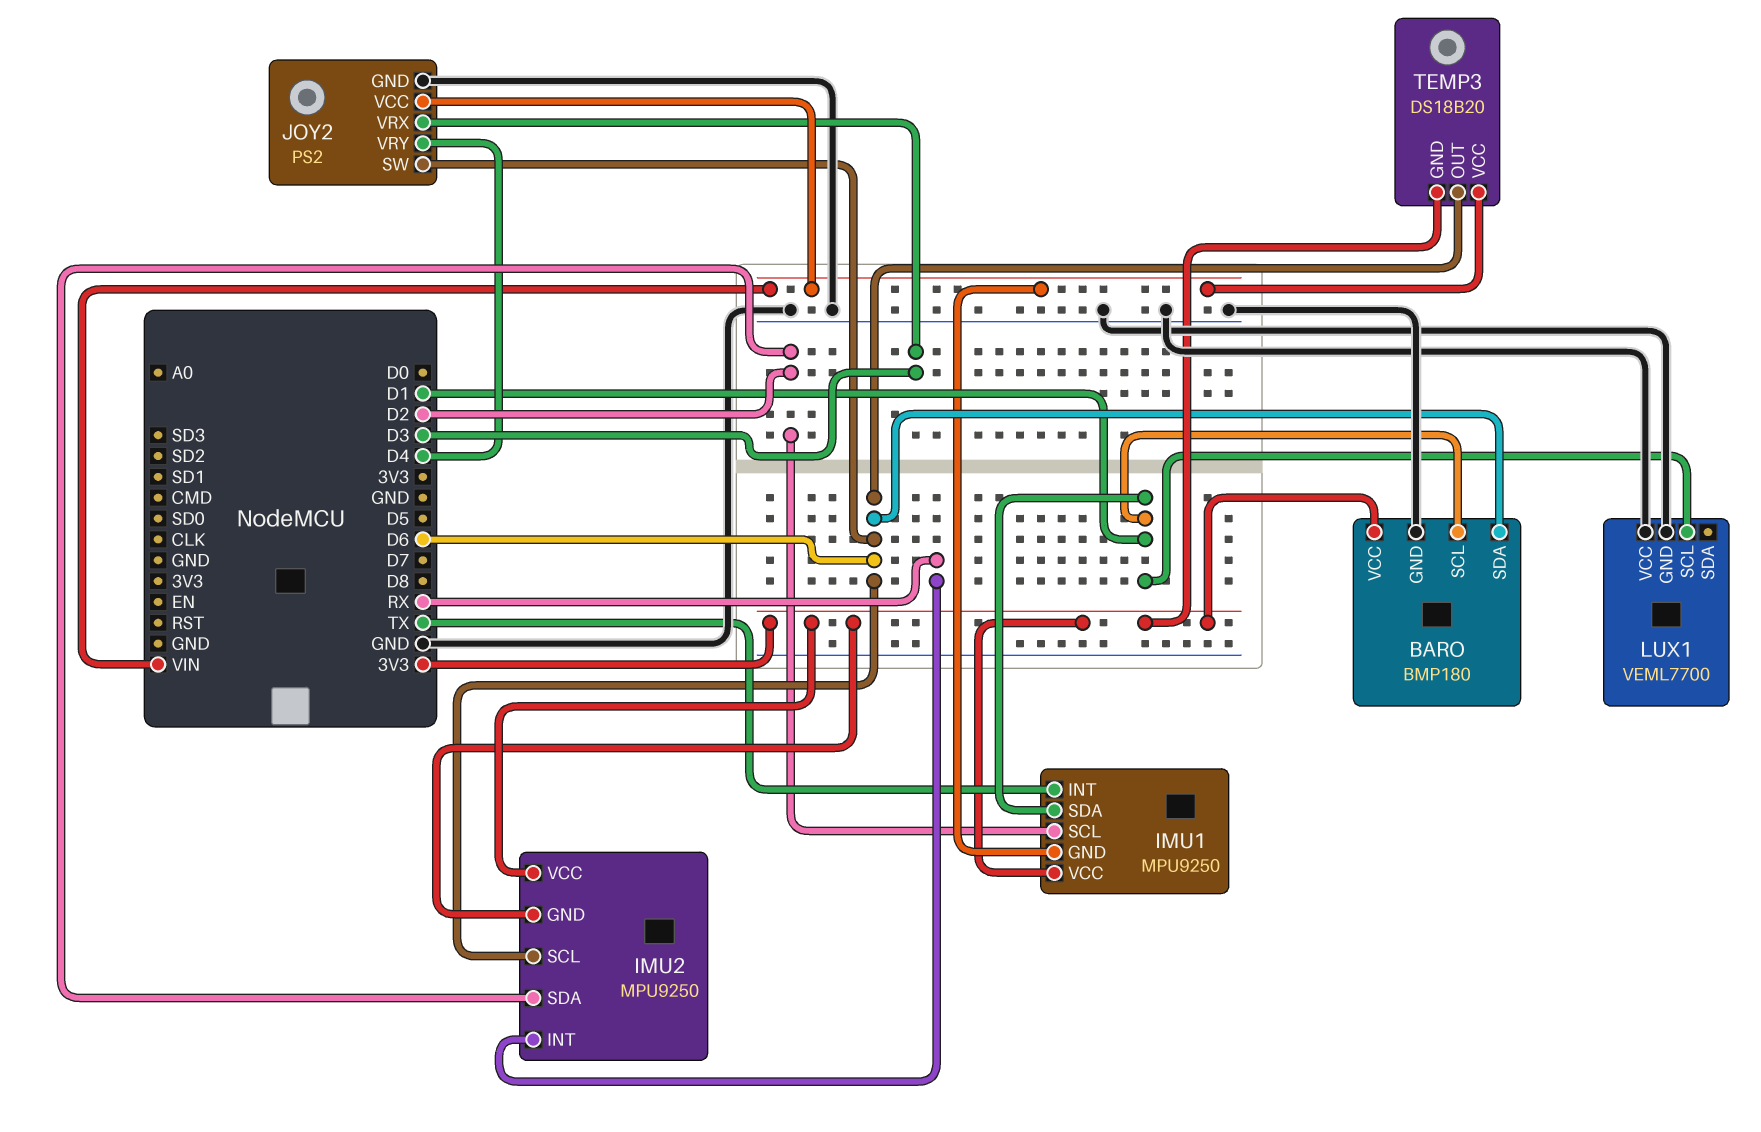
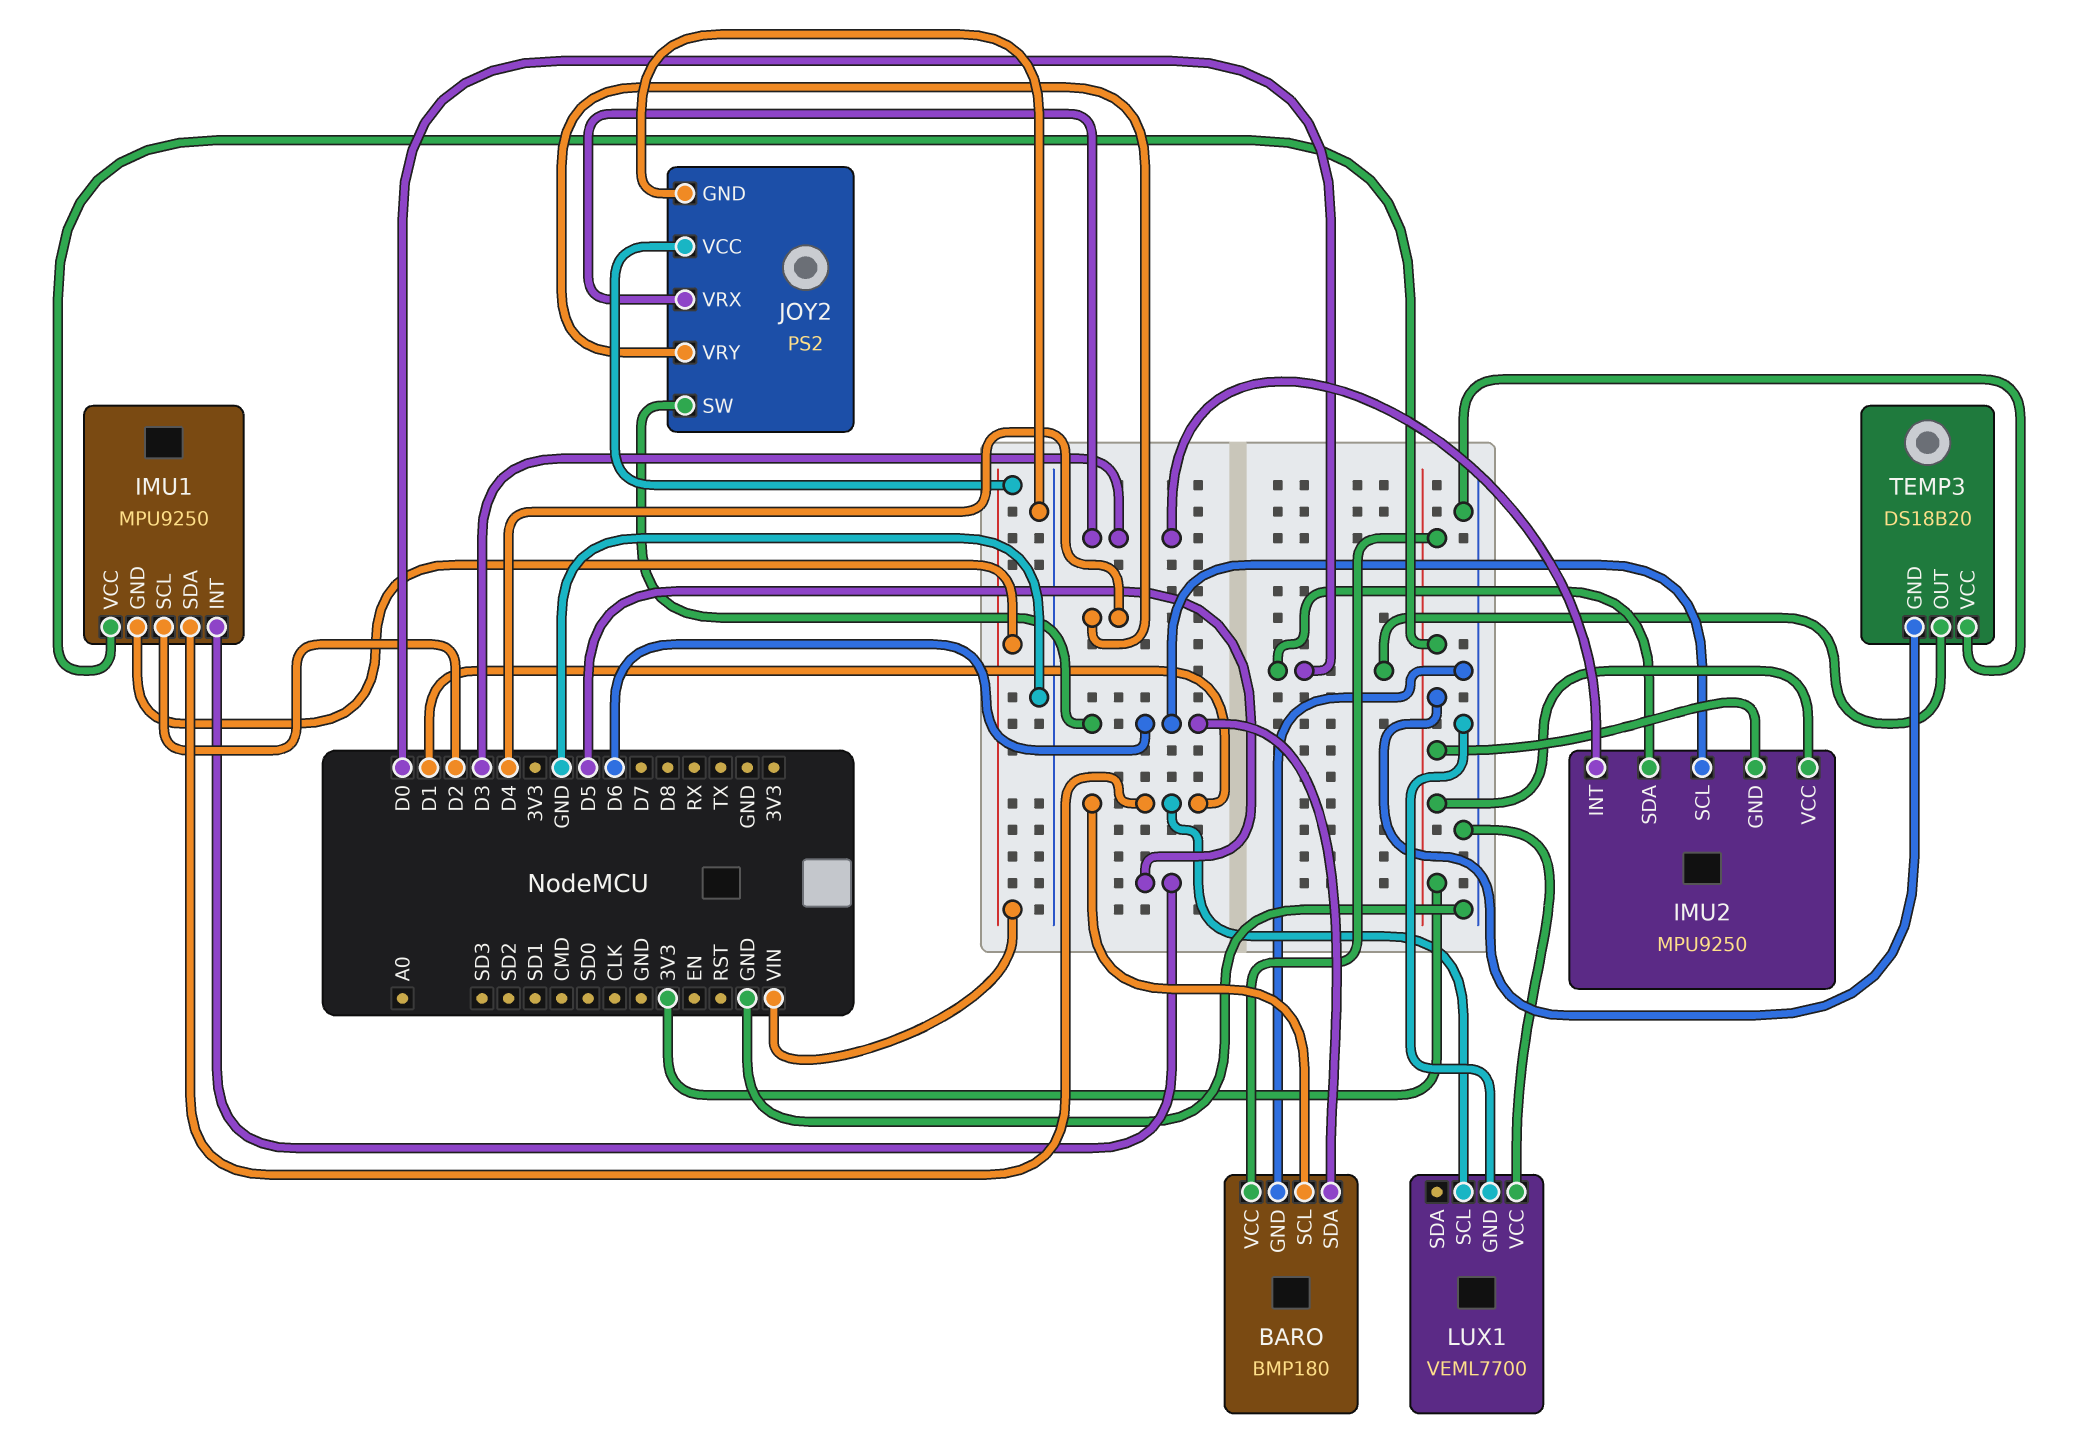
IMU1 pin INT: TX -> D5
IMU2 pin INT: RX -> D3
IMU2 pin SDA: D2 -> D0
TEMP3 pin OUT: D6 -> D0
TEMP3 pin VCC: VIN -> GND

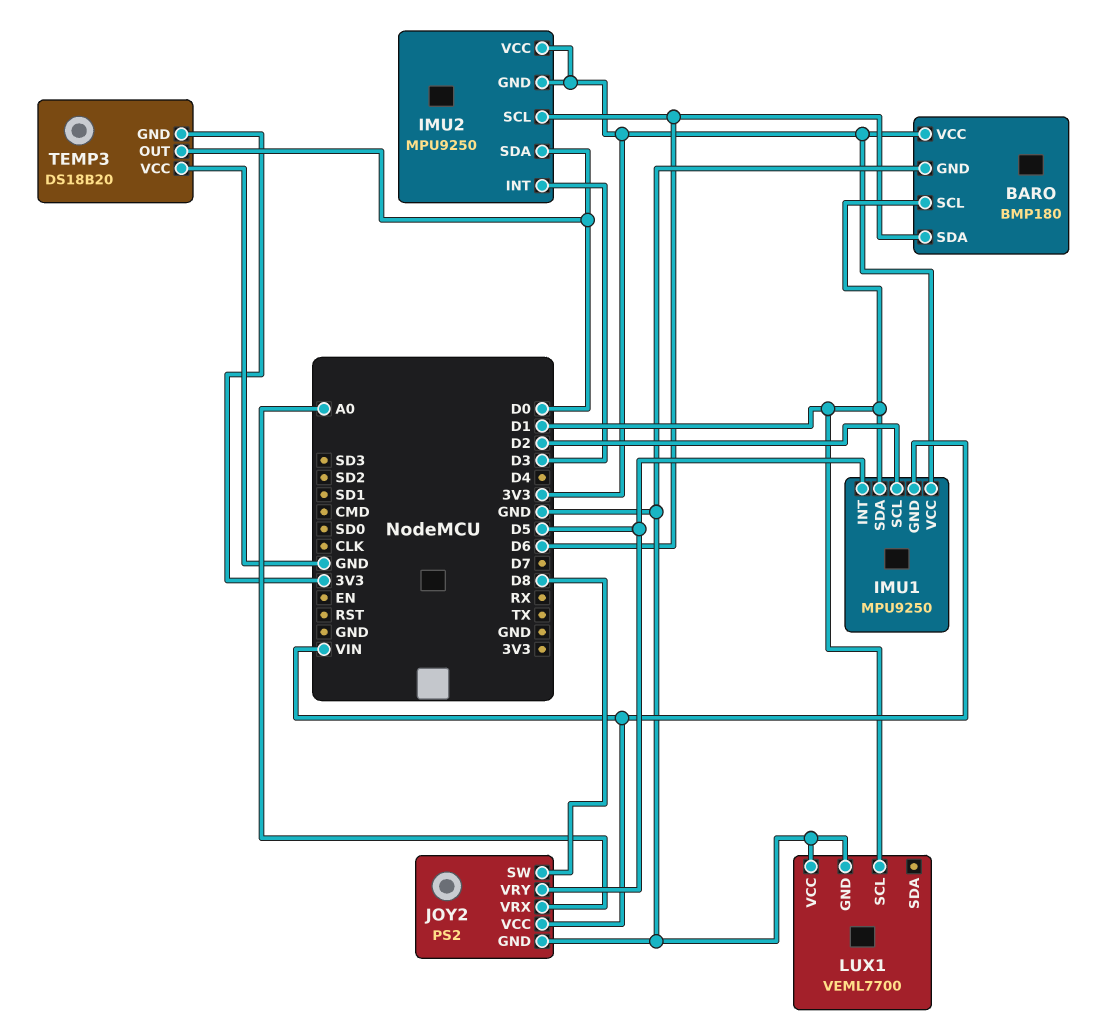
JOY2 pin SW: D6 -> D8
JOY2 pin VRX: D3 -> A0
JOY2 pin VRY: D4 -> D5

